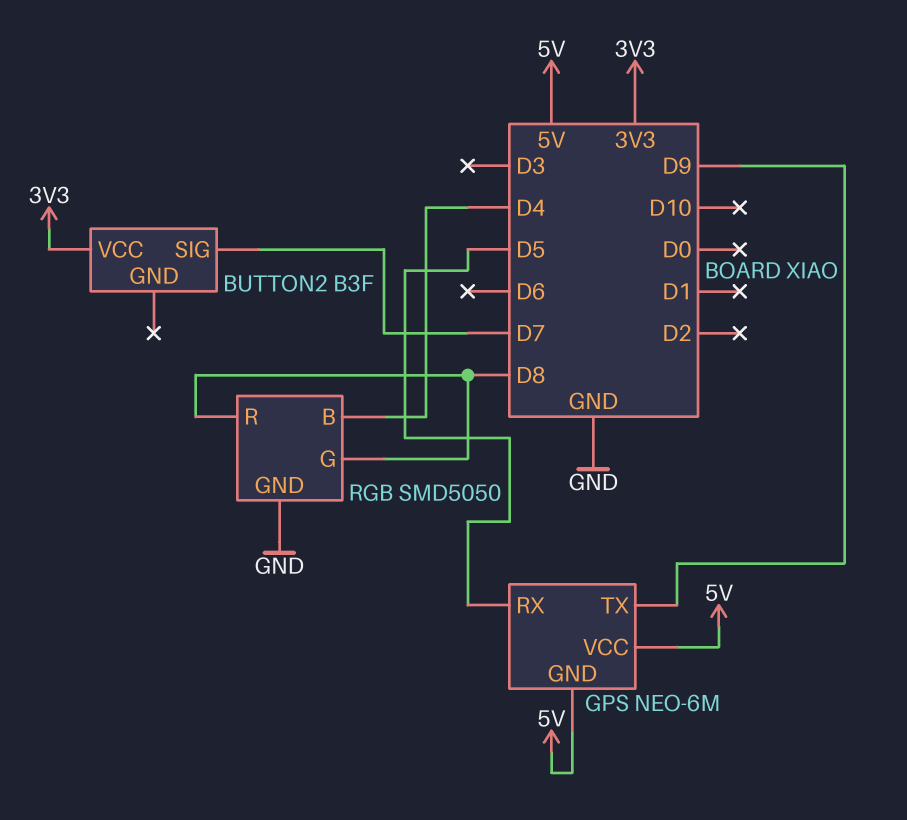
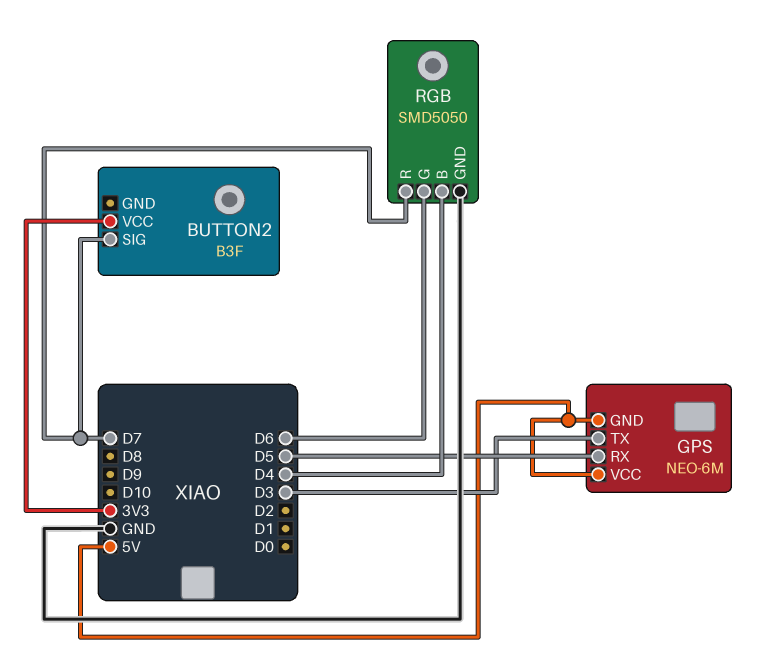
GPS pin TX: D9 -> D3
RGB pin G: D8 -> D6
RGB pin R: D8 -> D7

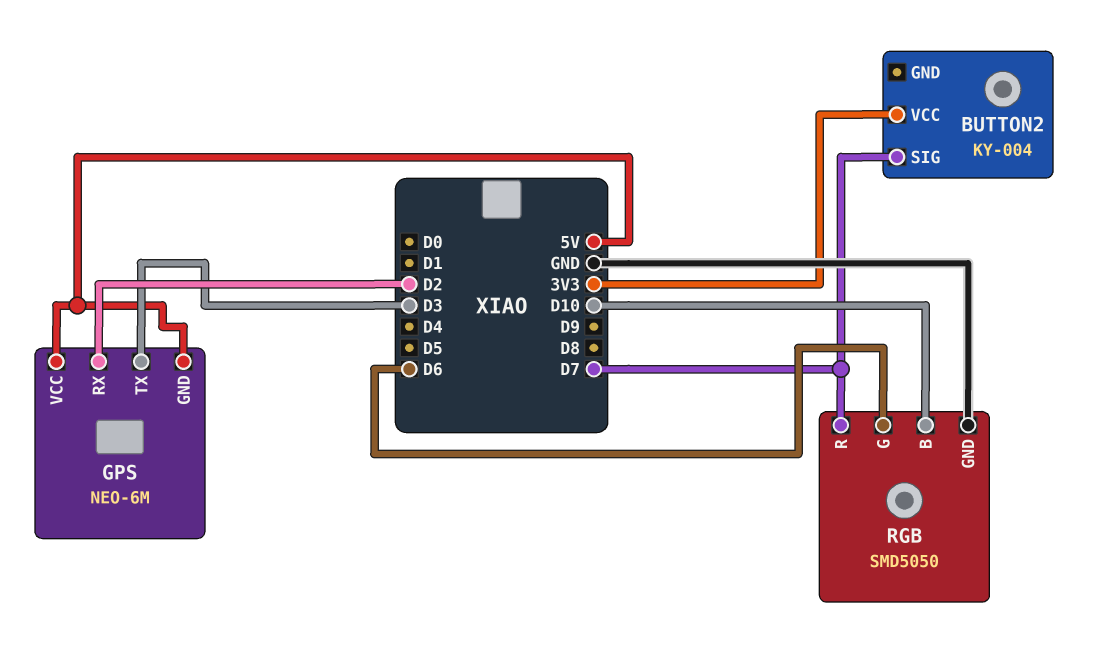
BUTTON2: B3F -> KY-004
GPS pin RX: D5 -> D2
RGB pin B: D4 -> D10

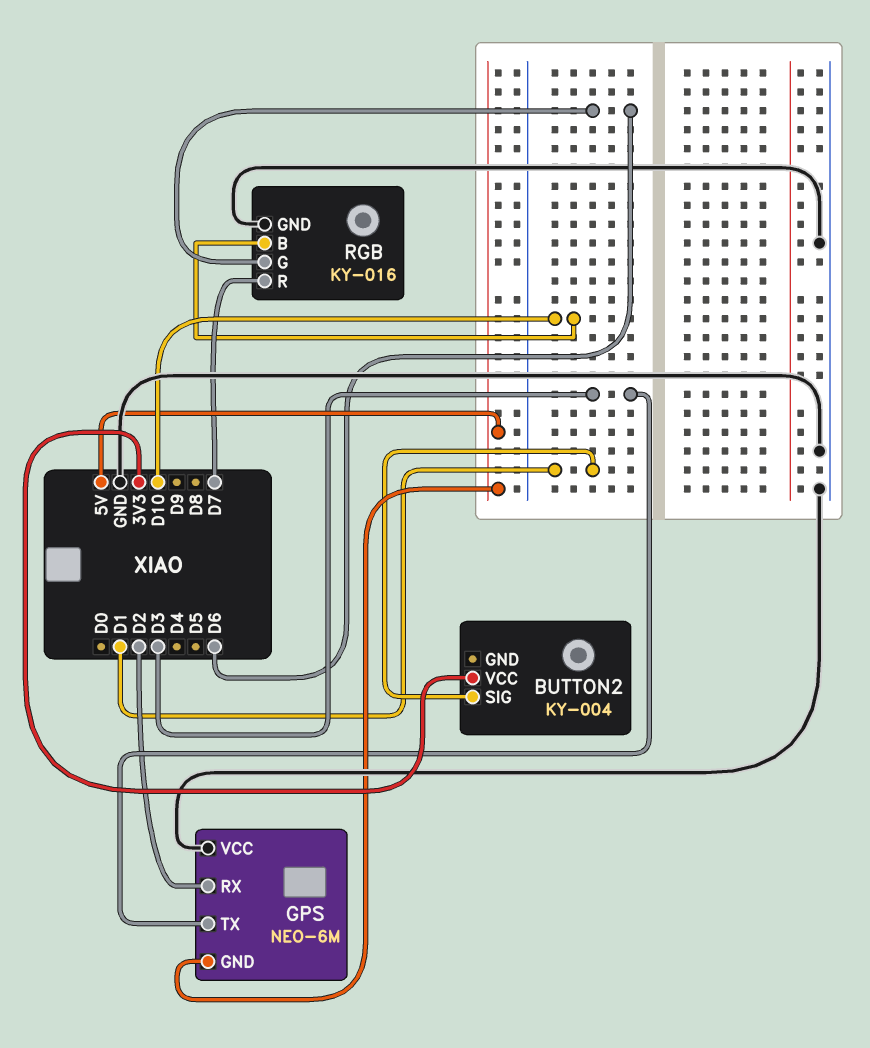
BUTTON2 pin SIG: D7 -> D1
GPS pin VCC: 5V -> GND
RGB: SMD5050 -> KY-016

